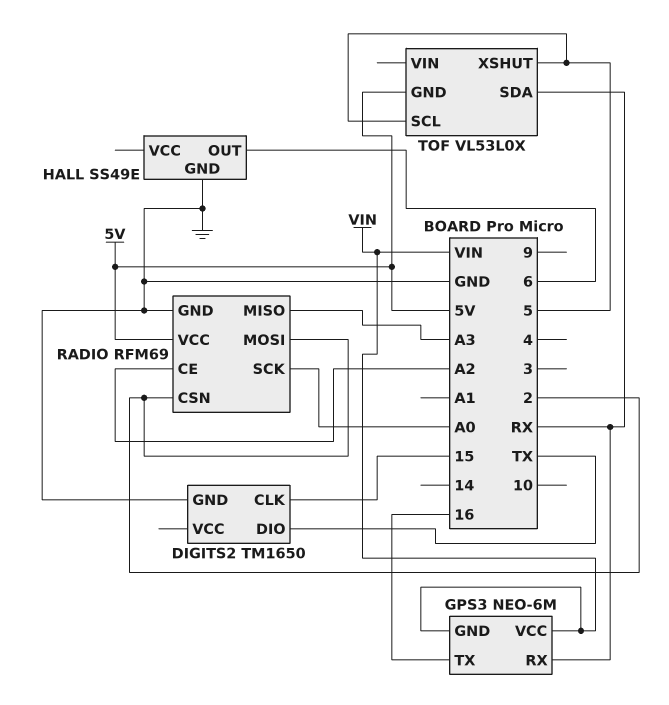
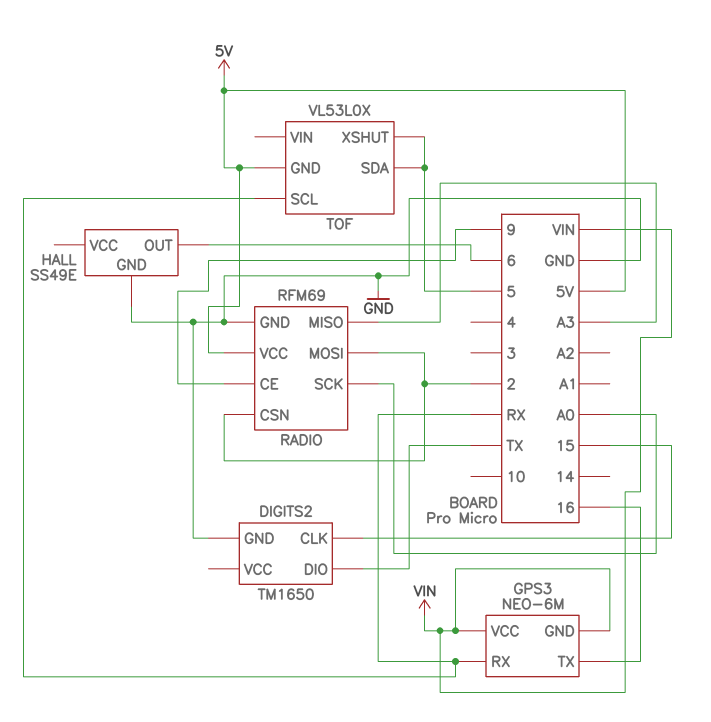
RADIO pin CE: A2 -> 9
TOF pin SCL: 5 -> RX
TOF pin SDA: RX -> 5

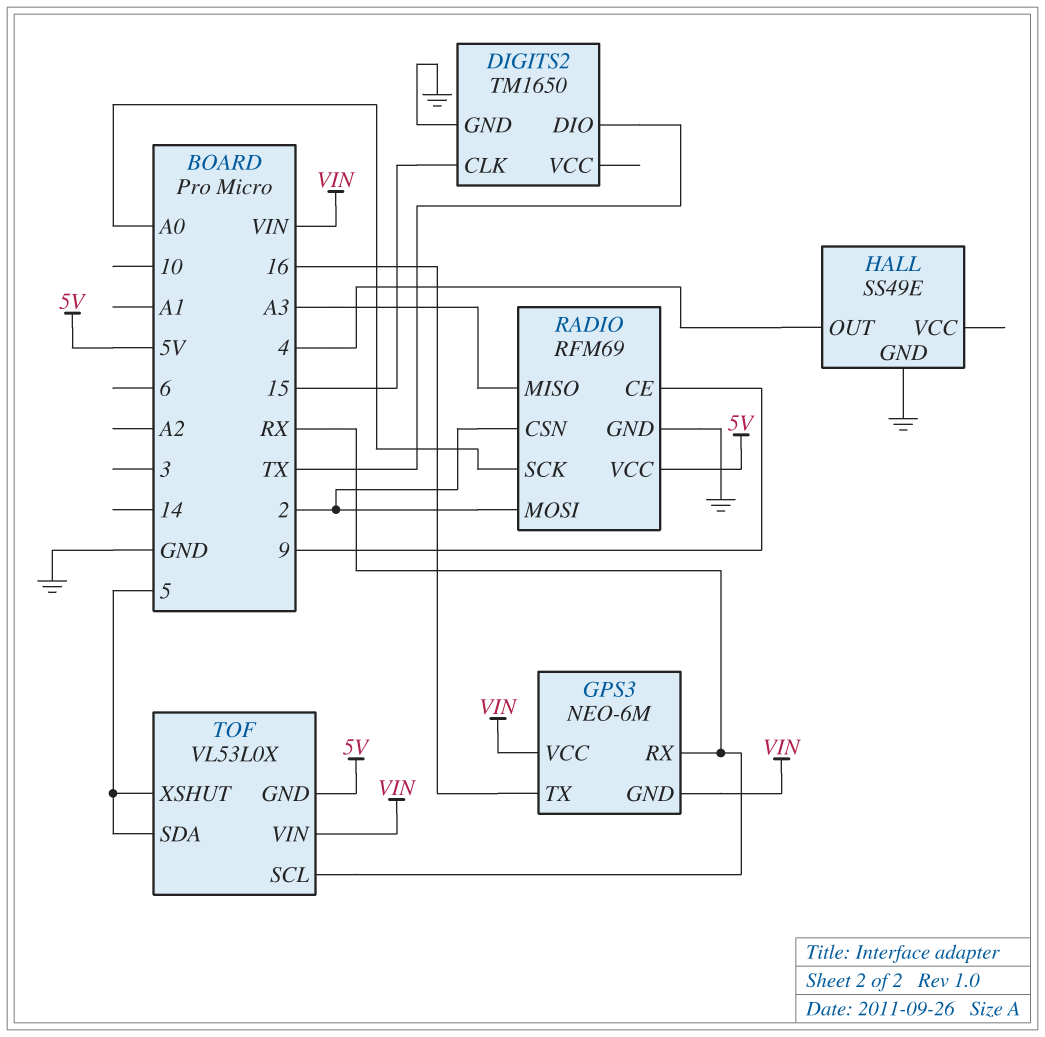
HALL pin OUT: 6 -> 4
TOF pin VIN: none -> VIN

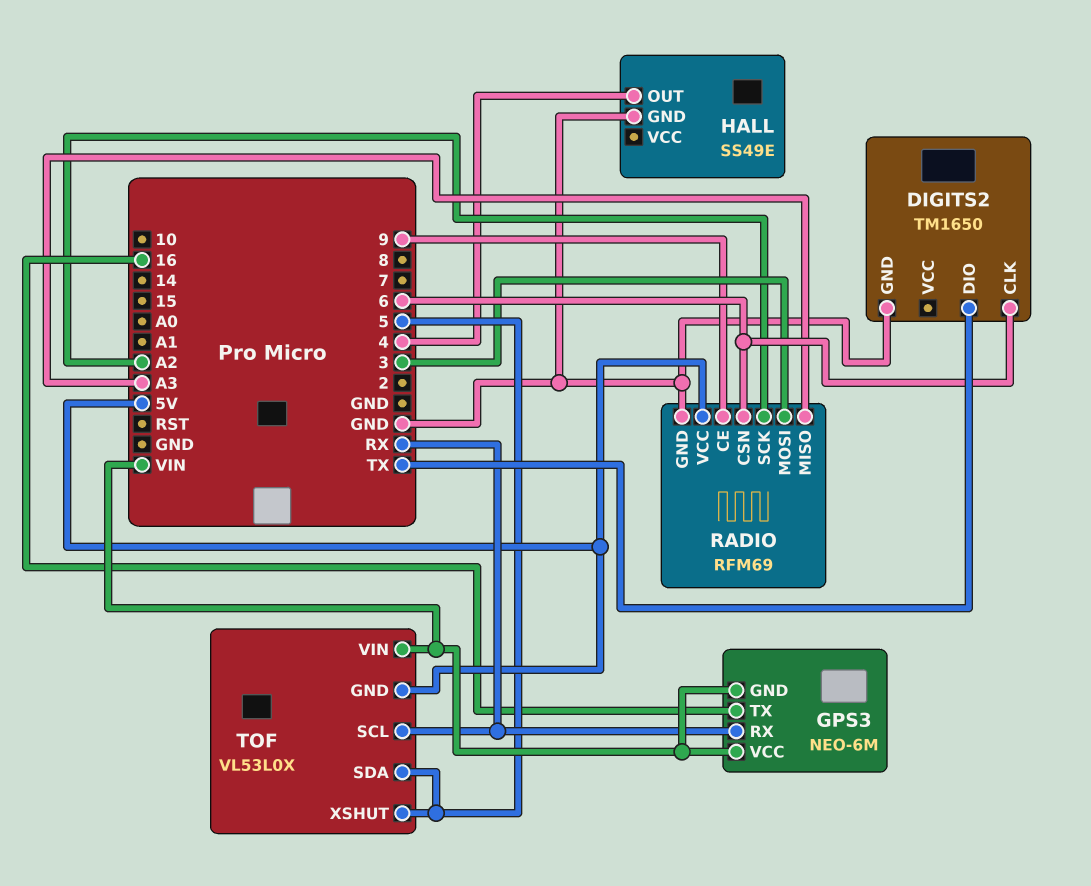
DIGITS2 pin CLK: 15 -> 6
RADIO pin CSN: 2 -> 6
RADIO pin MOSI: 2 -> 3
RADIO pin SCK: A0 -> A2

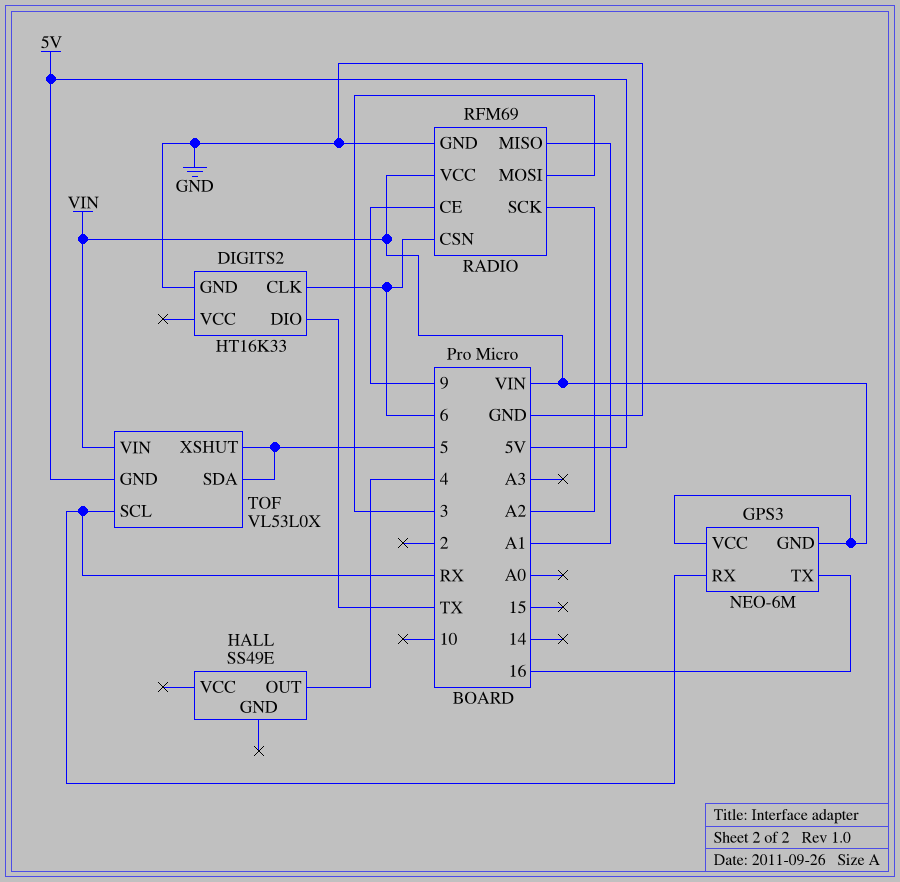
DIGITS2: TM1650 -> HT16K33
HALL pin GND: GND -> none
RADIO pin MISO: A3 -> A1
RADIO pin VCC: 5V -> VIN

